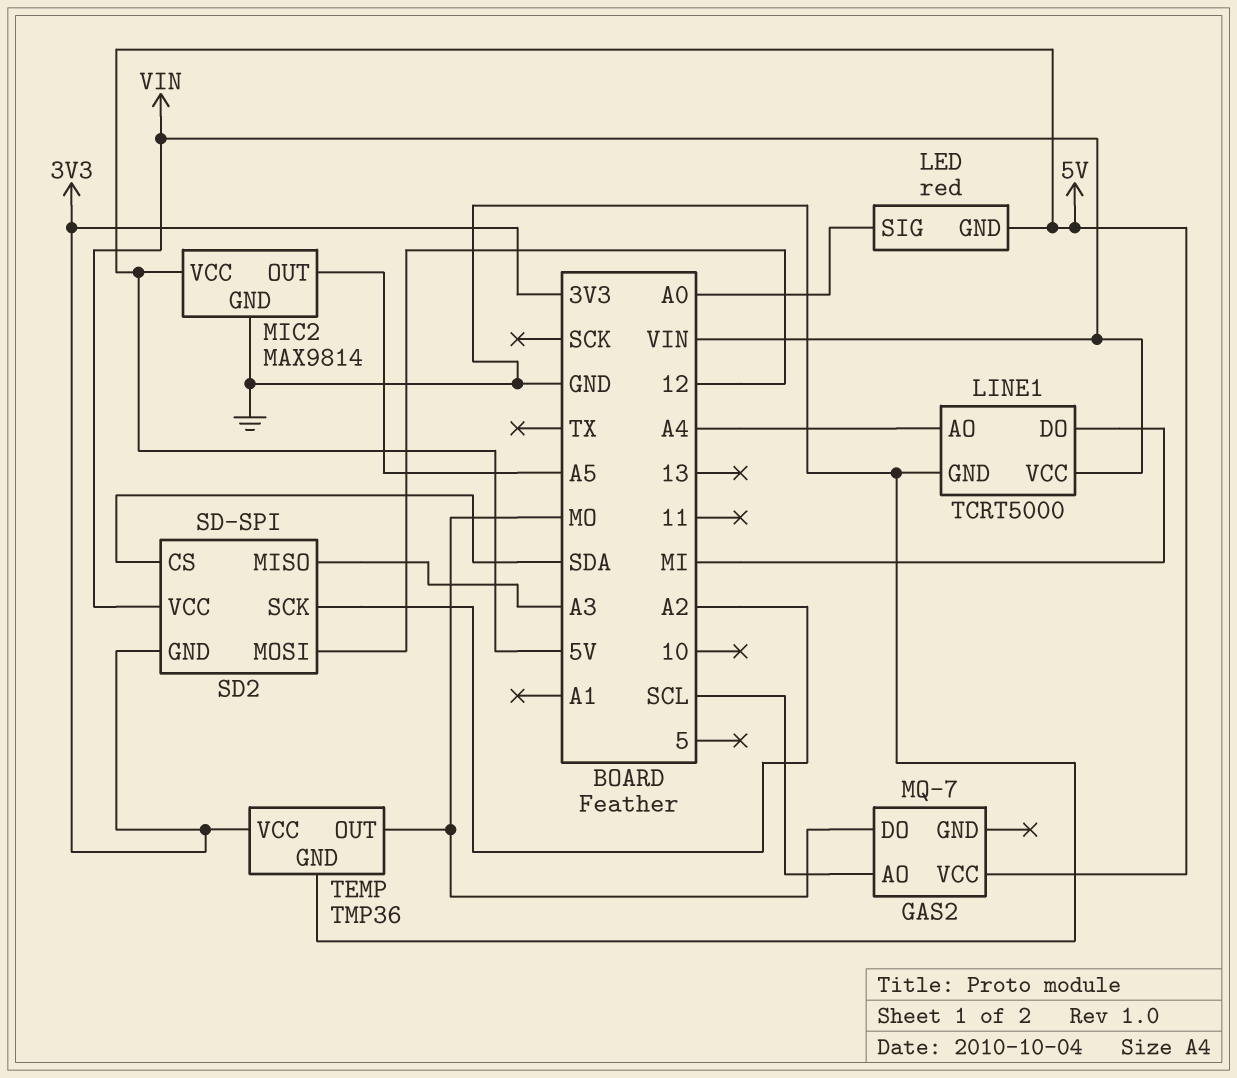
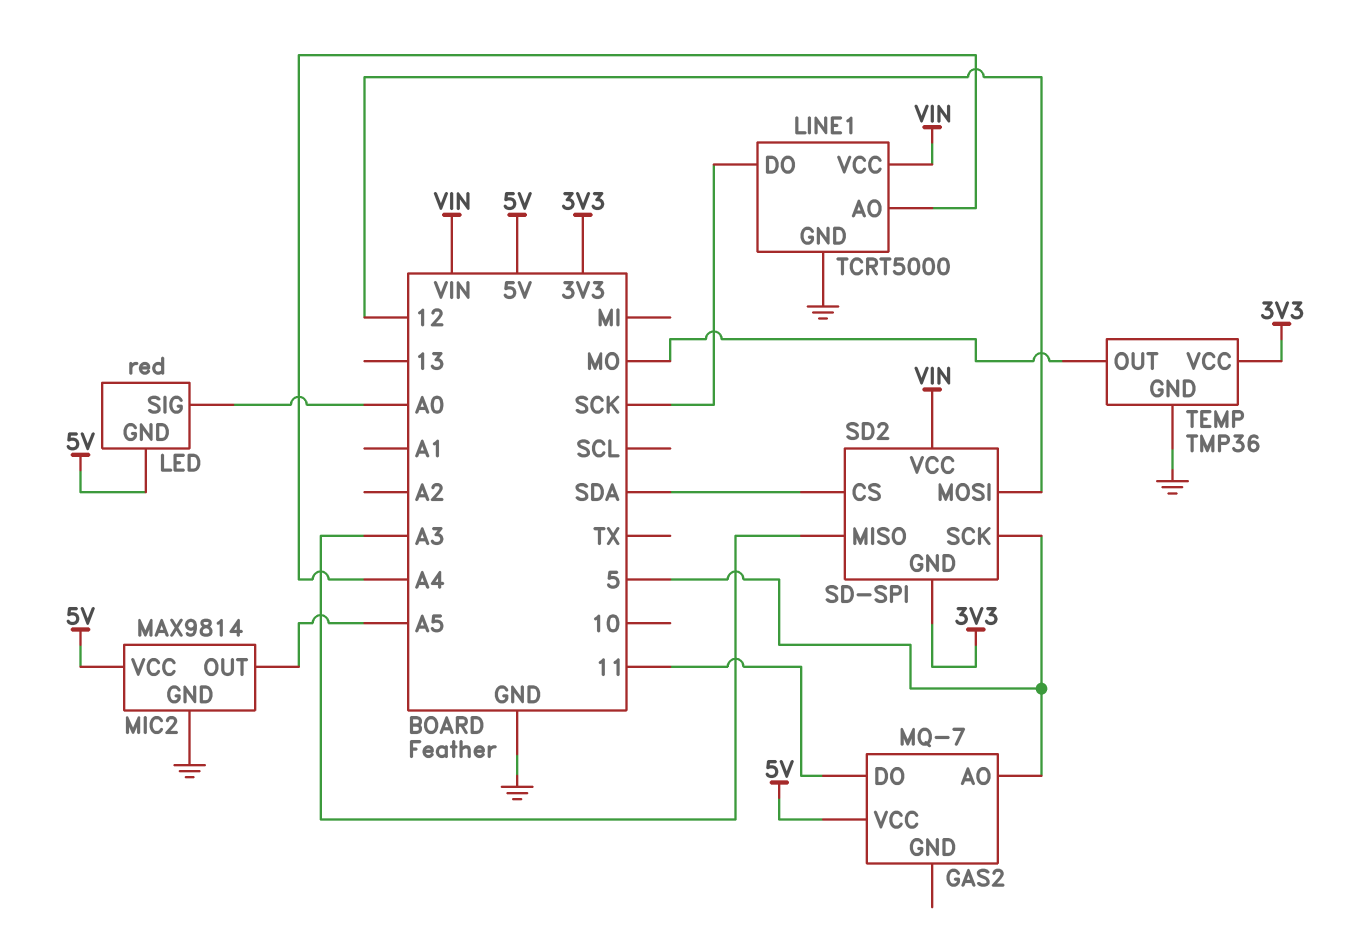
GAS2 pin AO: SCL -> 5
GAS2 pin DO: MO -> 11
LINE1 pin DO: MI -> SCK
SD2 pin SCK: A2 -> 5

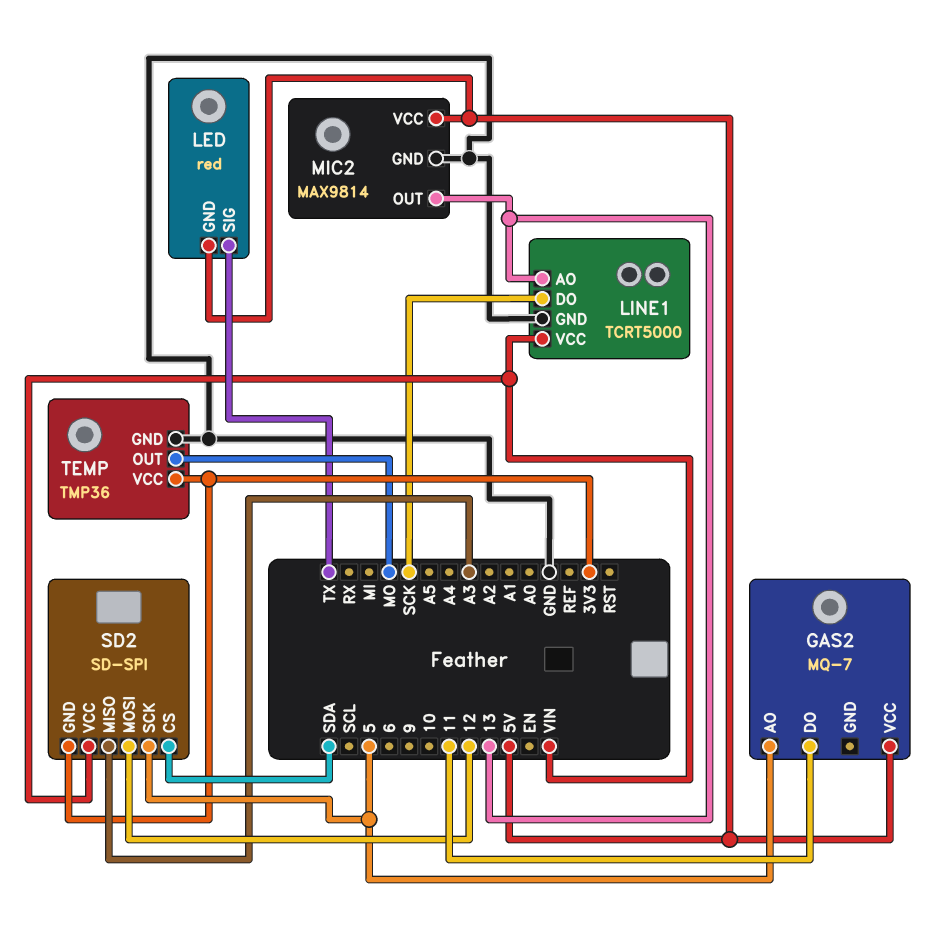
LED pin SIG: A0 -> TX
LINE1 pin AO: A4 -> 13
MIC2 pin OUT: A5 -> 13

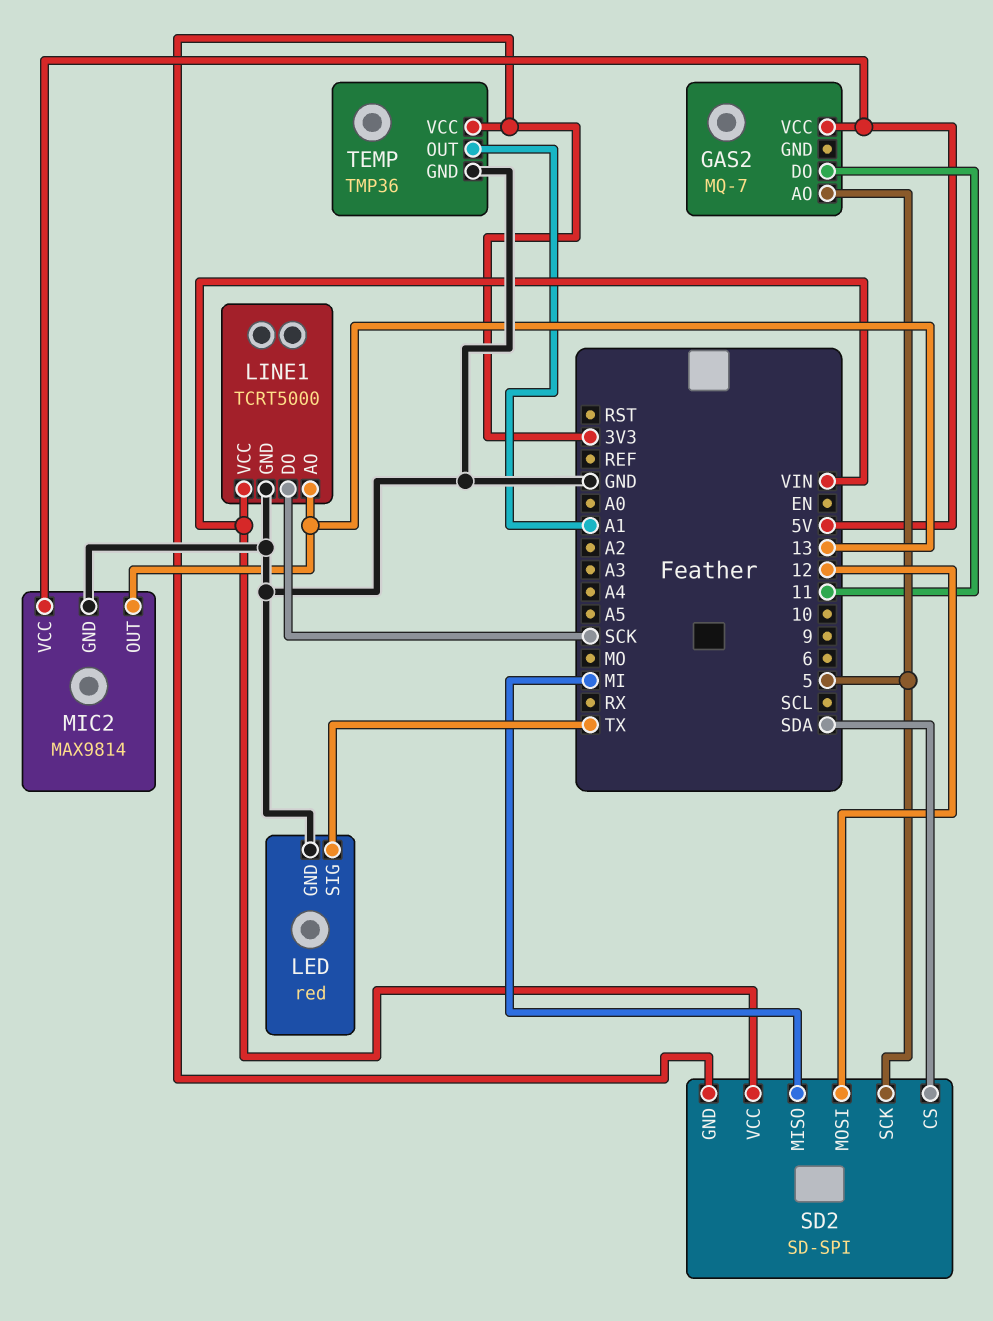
LED pin GND: 5V -> GND
SD2 pin MISO: A3 -> MI
TEMP pin OUT: MO -> A1

